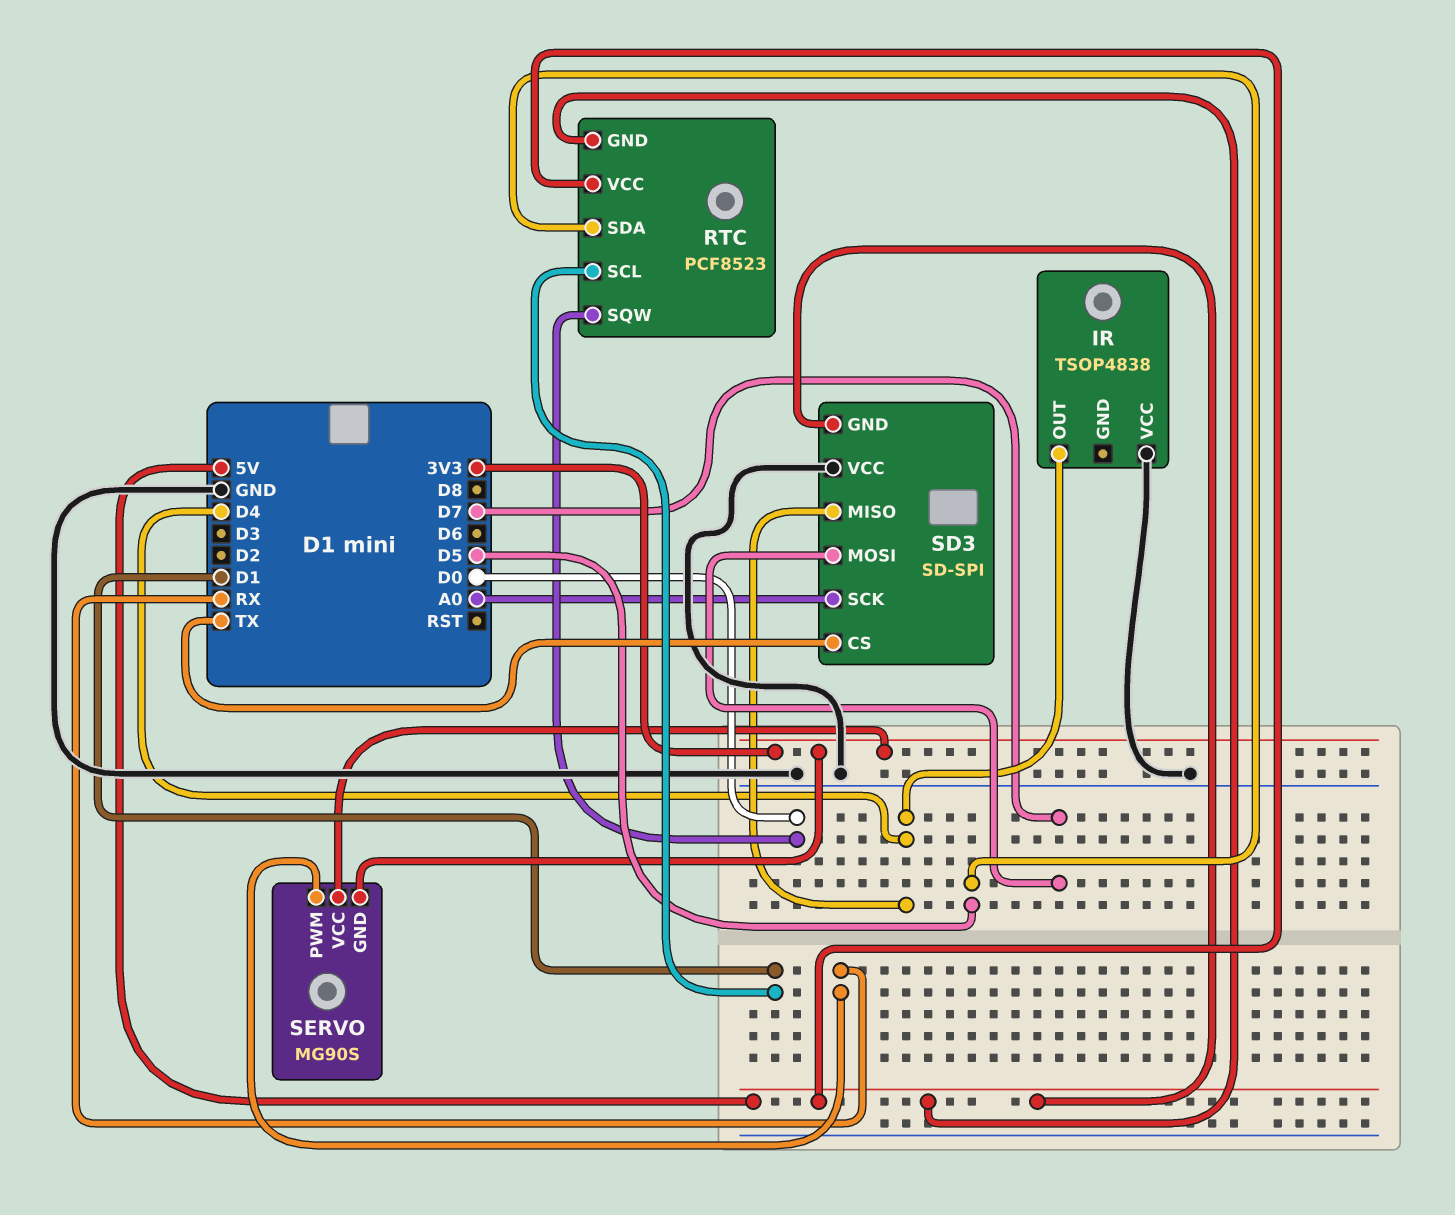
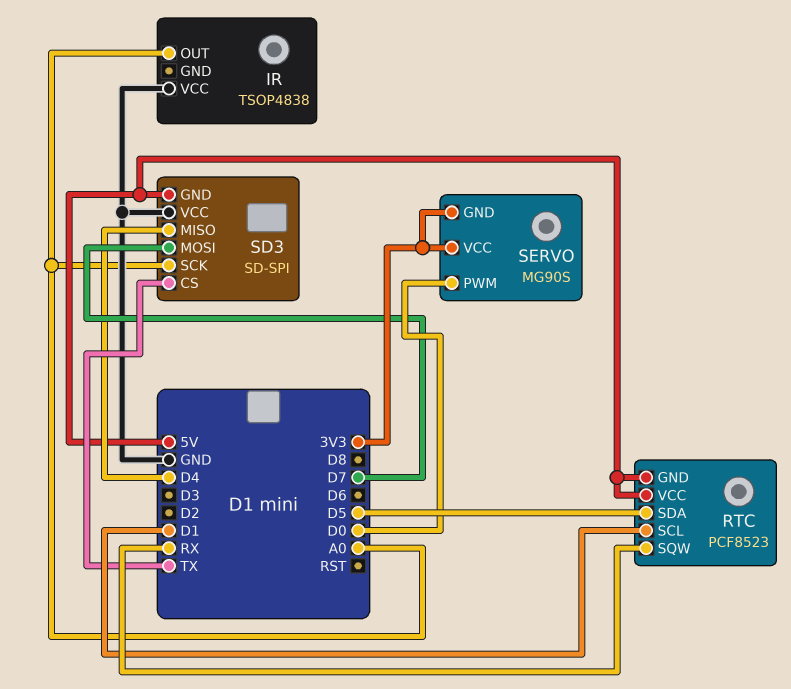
IR pin OUT: D4 -> A0
RTC pin SQW: D0 -> RX
SERVO pin PWM: RX -> D0

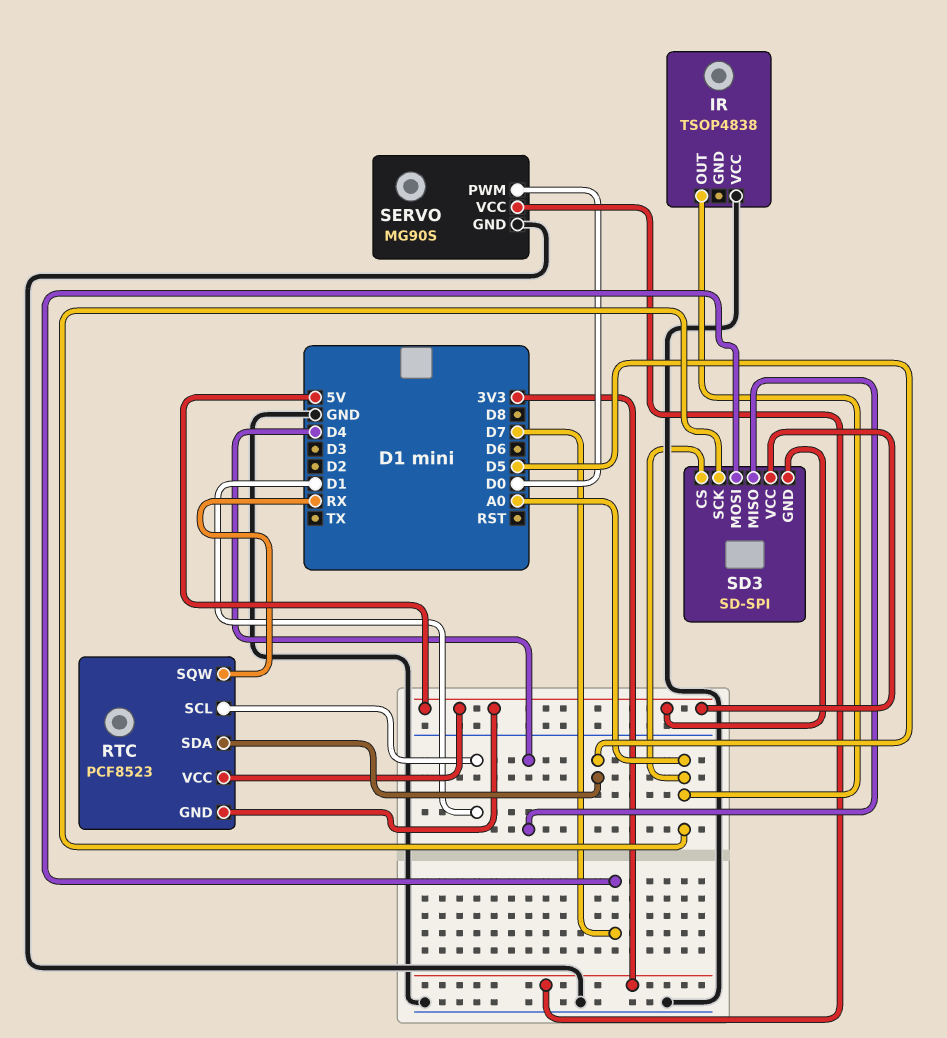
SD3 pin CS: TX -> A0
SD3 pin VCC: GND -> 5V
SERVO pin GND: 3V3 -> GND

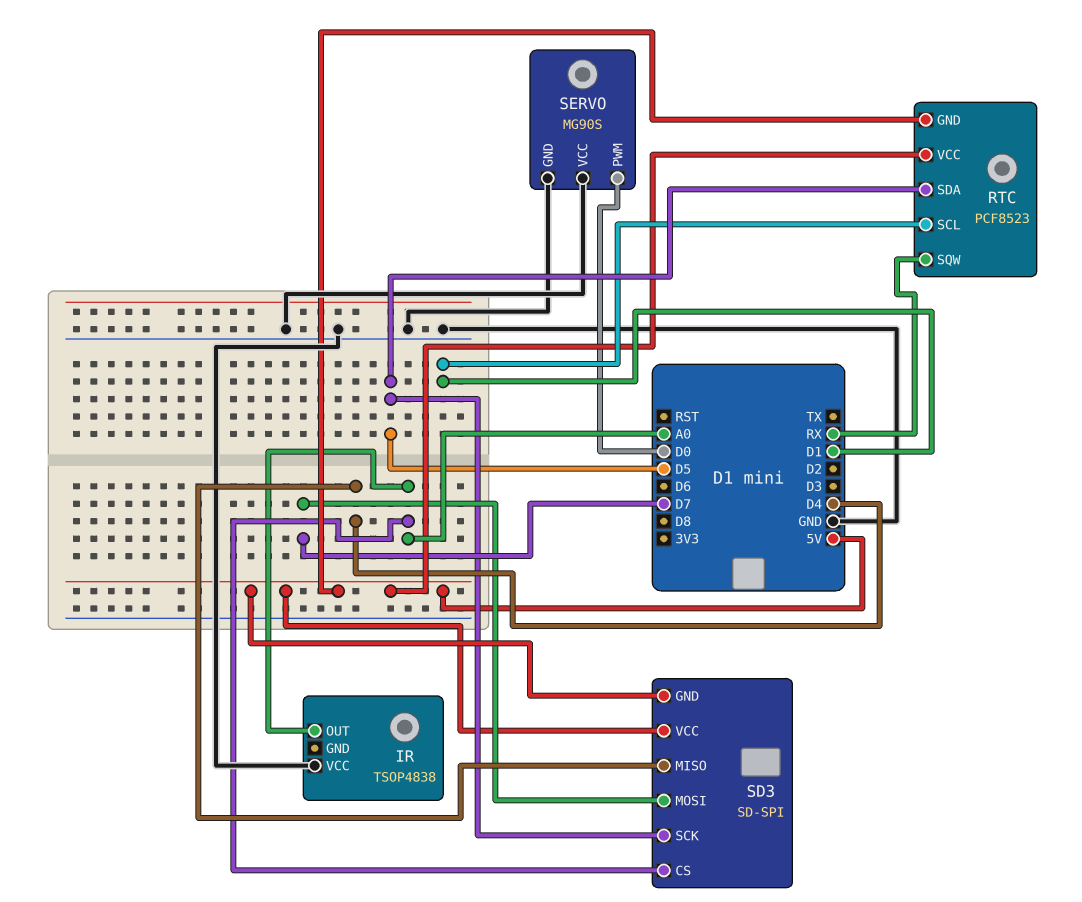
SD3 pin SCK: A0 -> D5
SERVO pin VCC: 3V3 -> GND

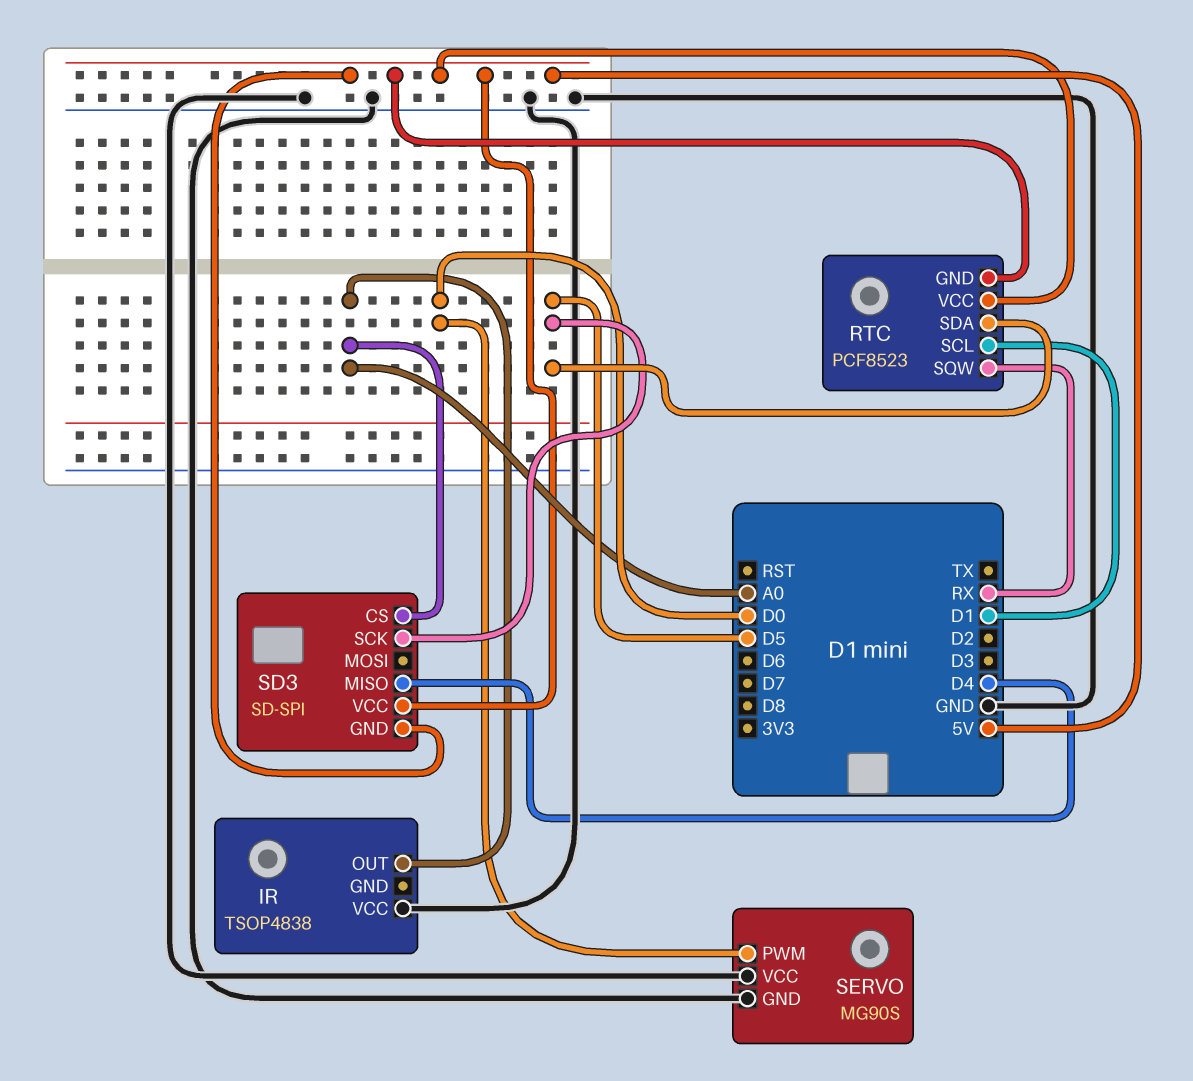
SD3 pin MOSI: D7 -> none

